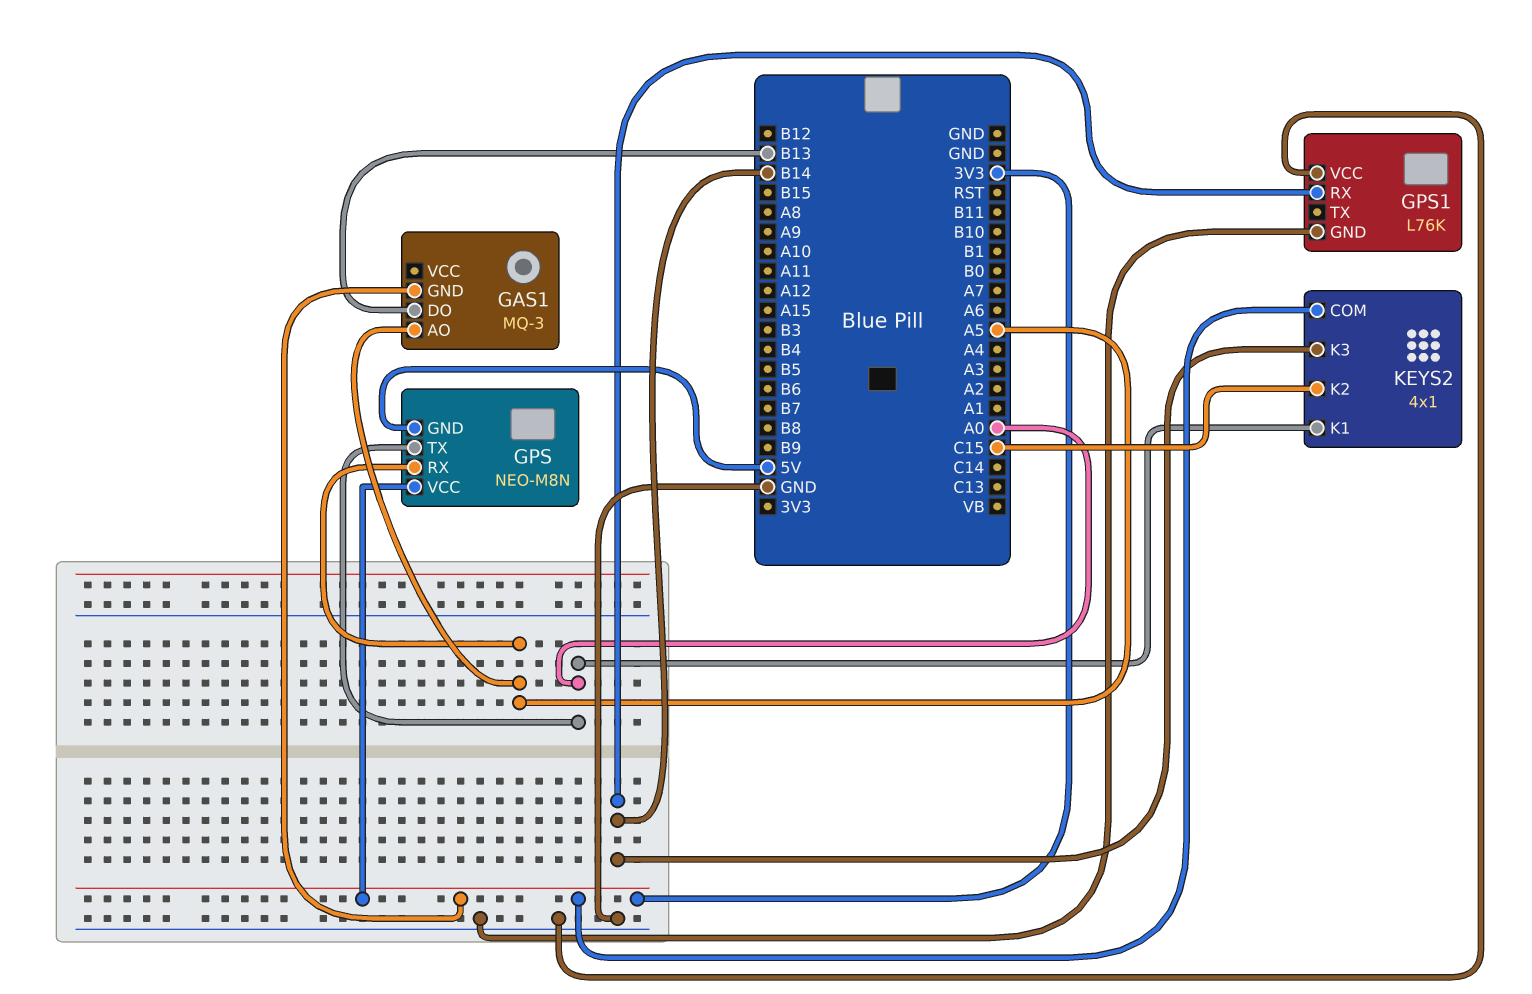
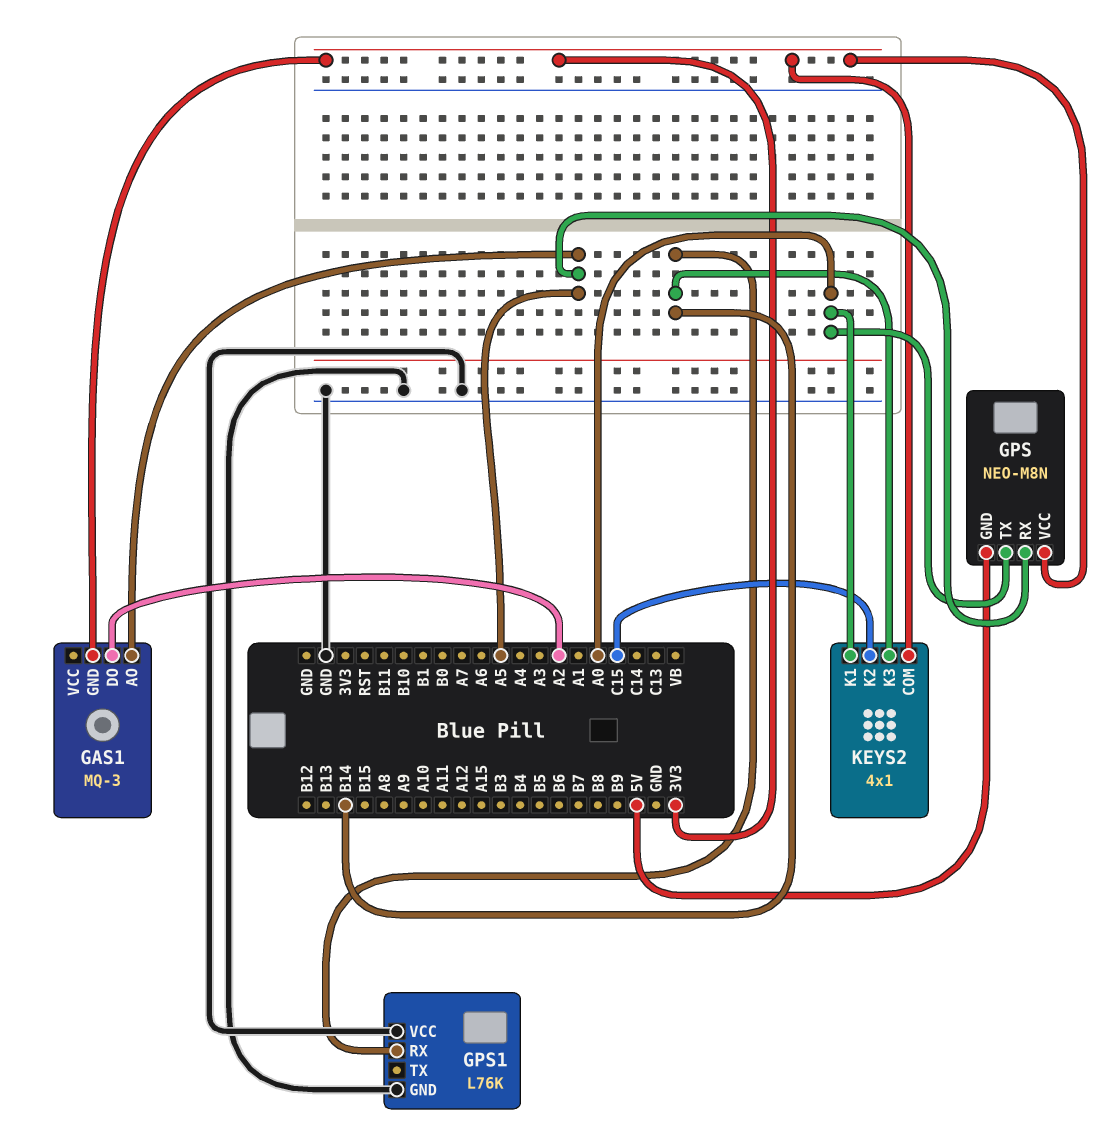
GAS1 pin DO: B13 -> A2

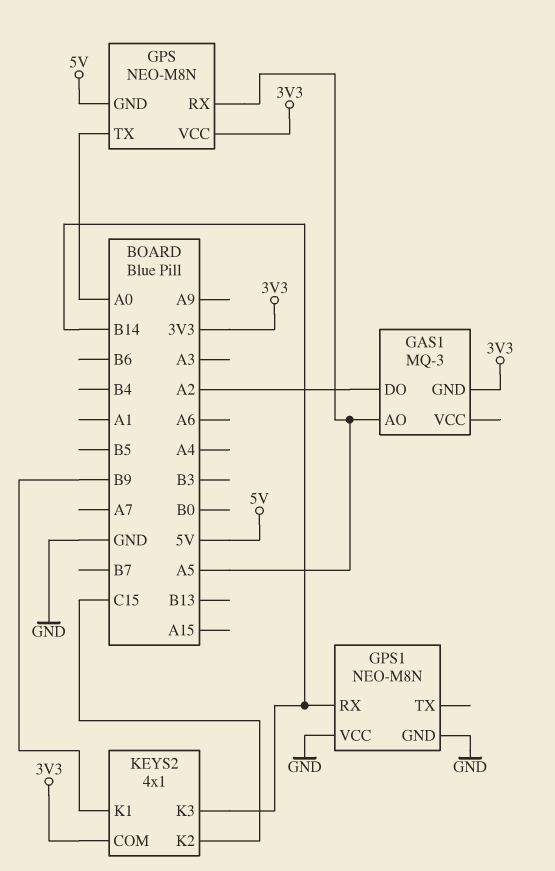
GPS1: L76K -> NEO-M8N
KEYS2 pin K1: A0 -> B9

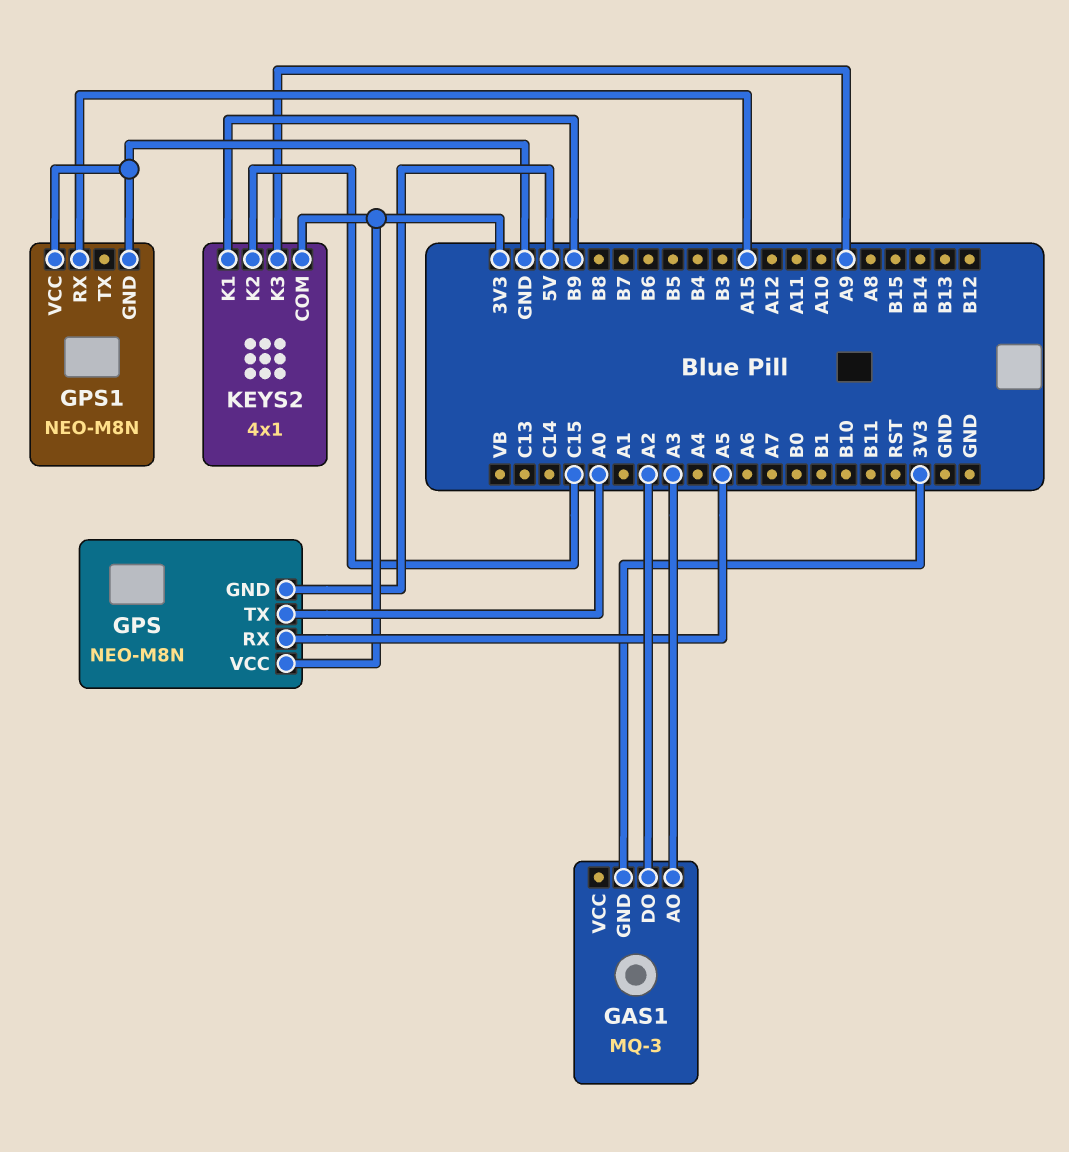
GAS1 pin AO: A5 -> A3
GPS1 pin RX: B14 -> A15
KEYS2 pin K3: B14 -> A9

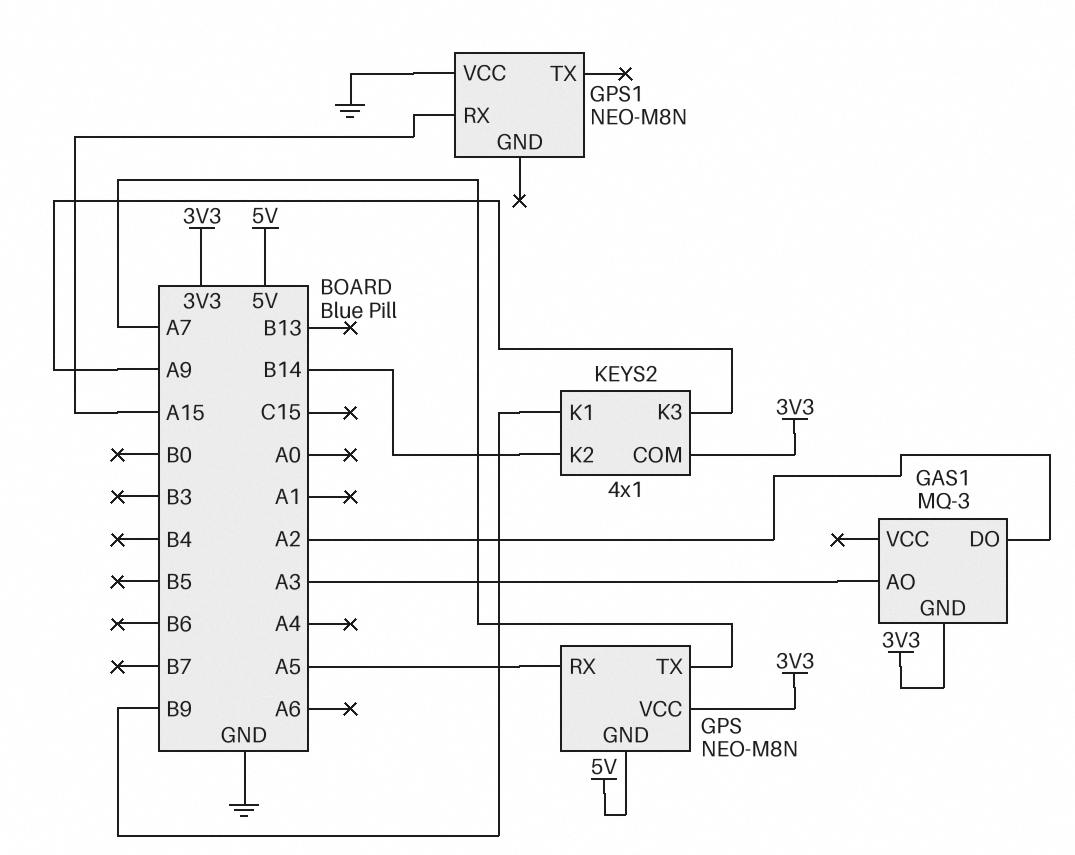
GPS pin TX: A0 -> A7
GPS1 pin GND: GND -> none
KEYS2 pin K2: C15 -> B14

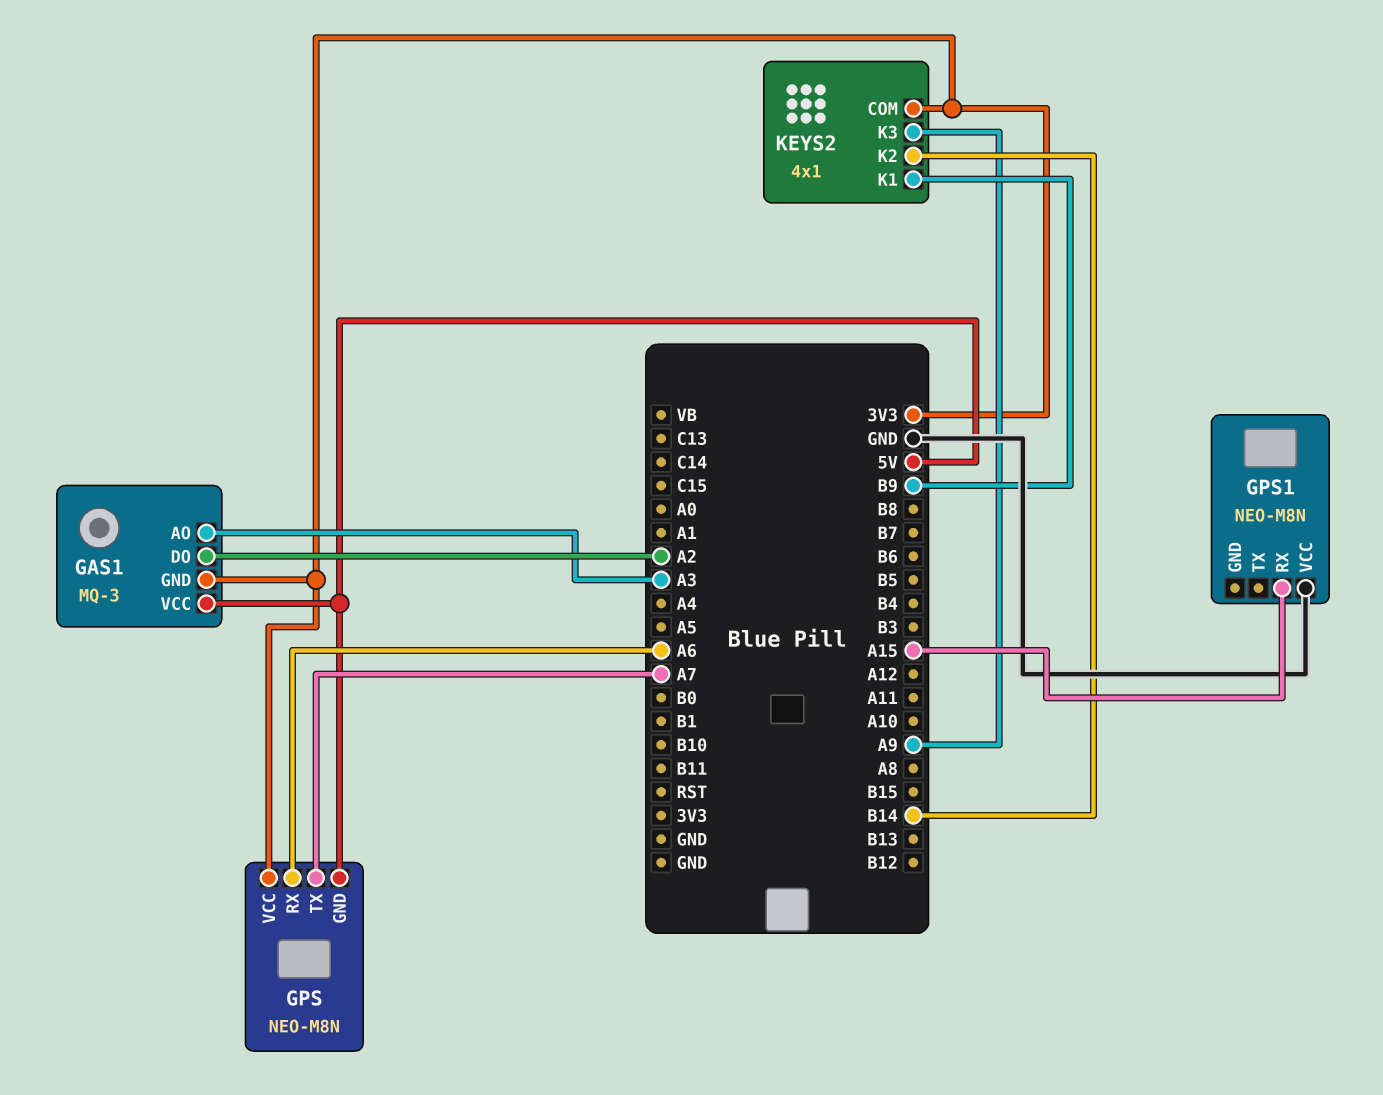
GAS1 pin VCC: none -> 5V
GPS pin RX: A5 -> A6

